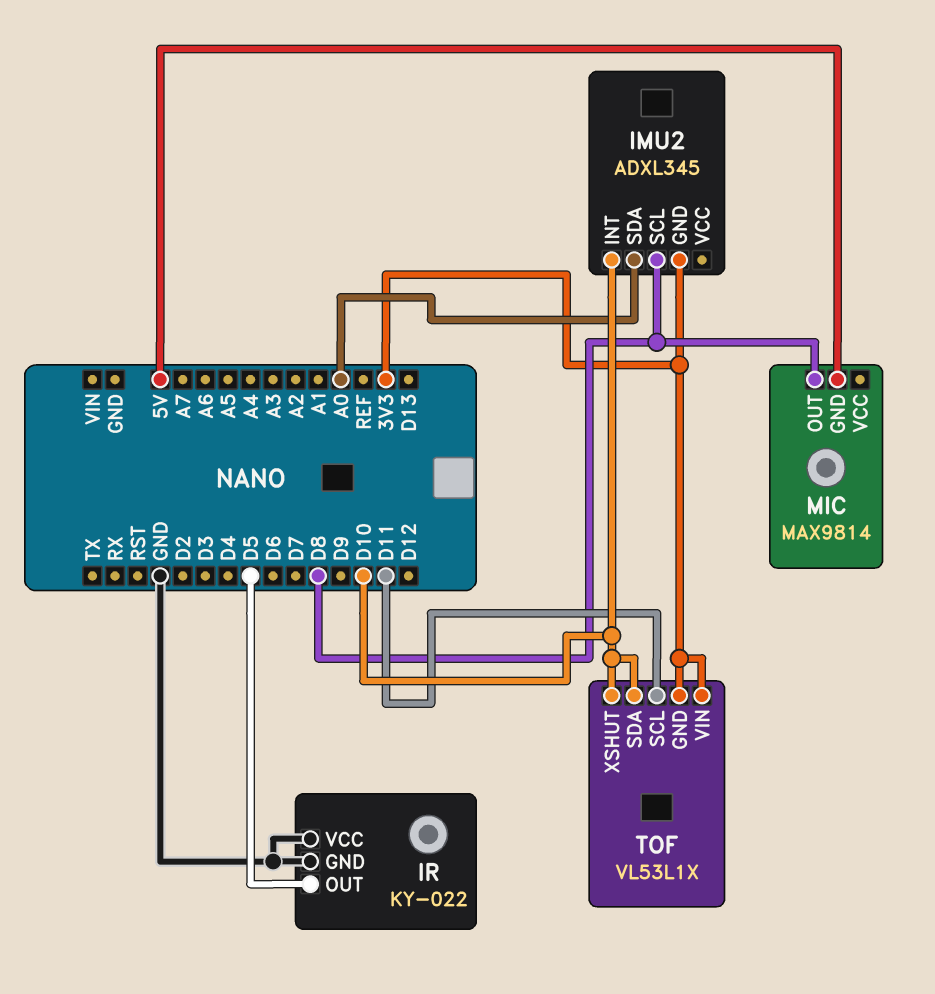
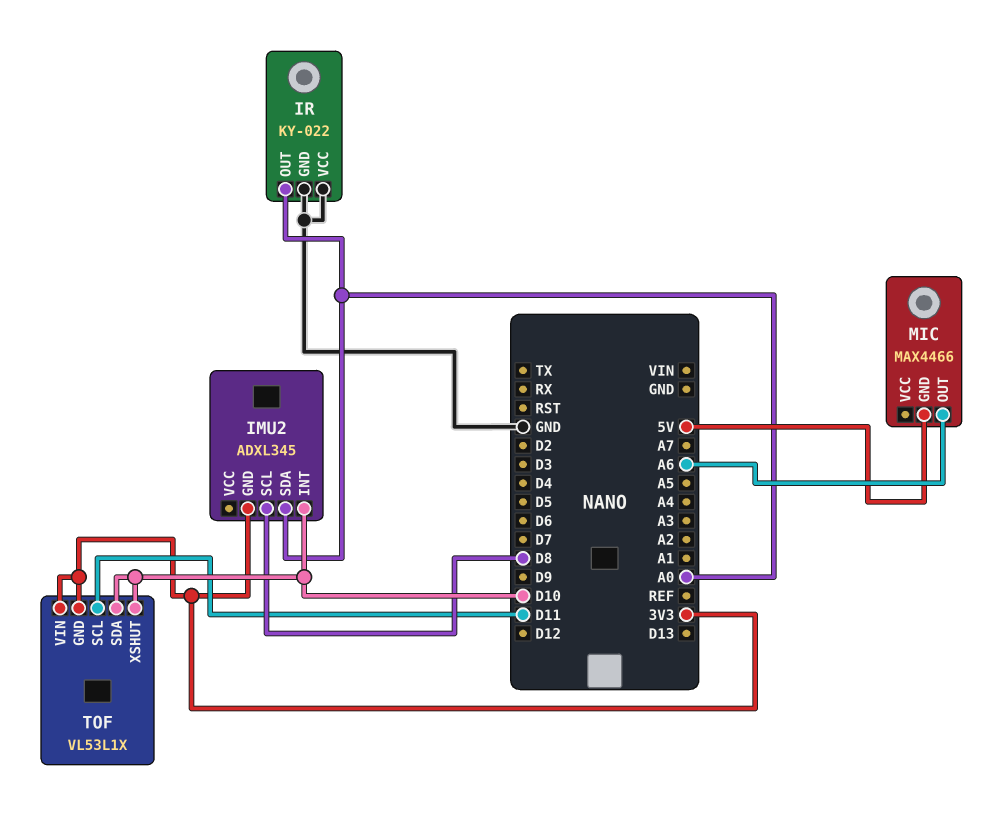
IR pin OUT: D5 -> A0
MIC: MAX9814 -> MAX4466
MIC pin OUT: D8 -> A6

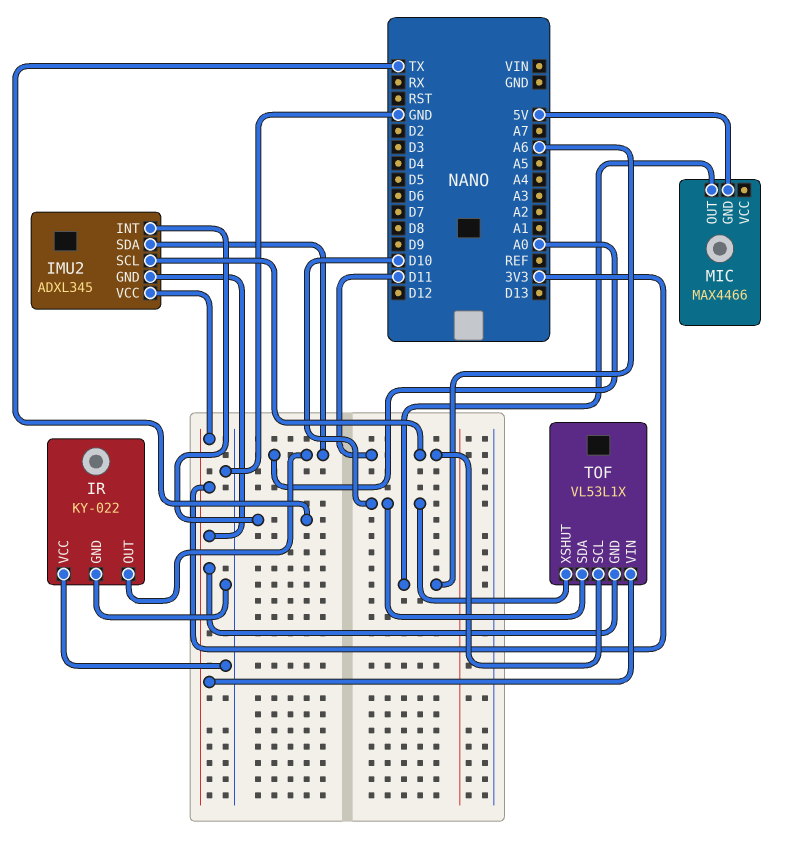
IMU2 pin INT: D10 -> TX
IMU2 pin SCL: D8 -> D11
IMU2 pin VCC: none -> 3V3

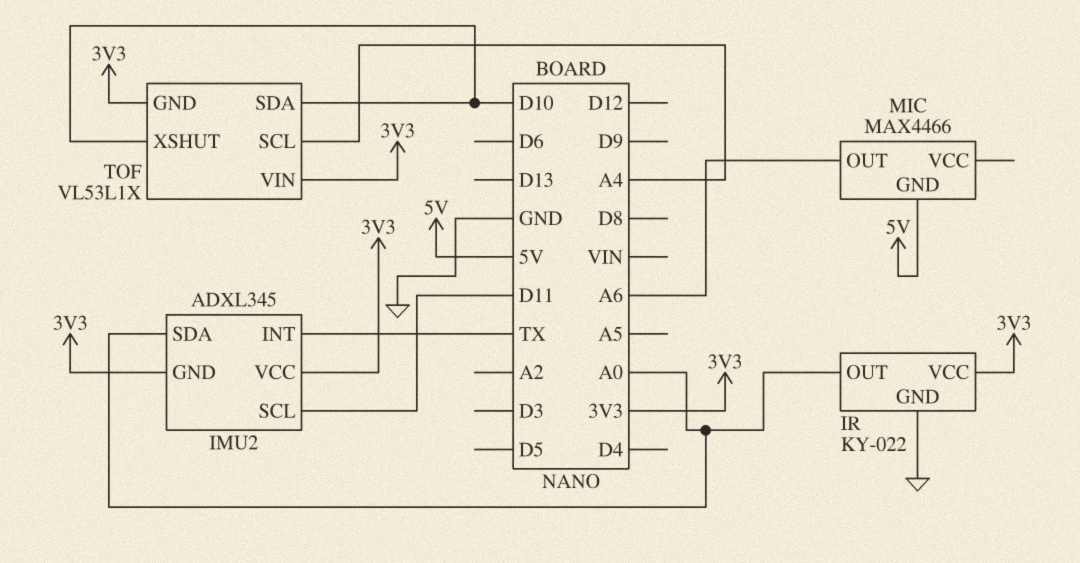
IR pin VCC: GND -> 3V3
TOF pin SCL: D11 -> A4

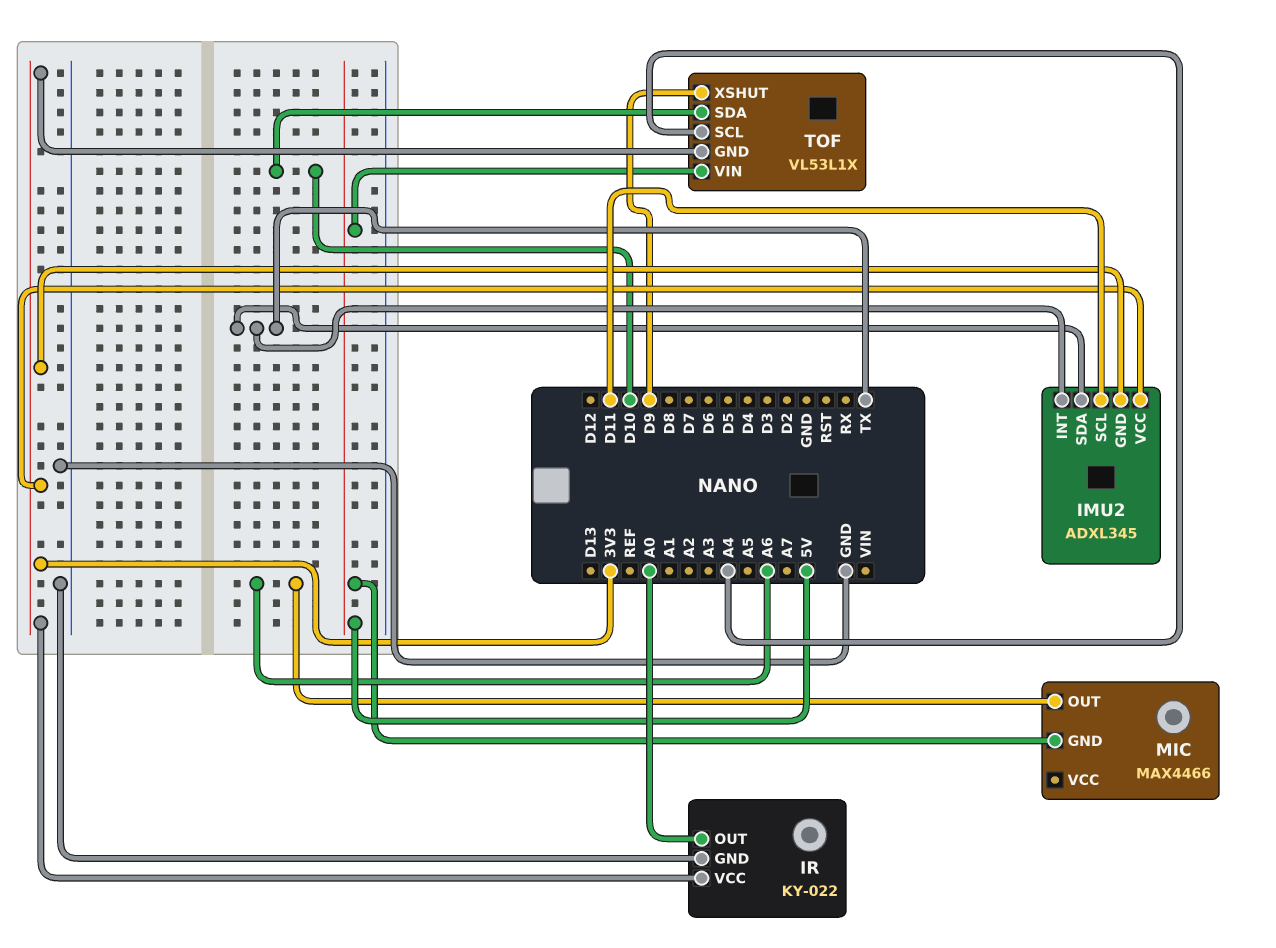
IMU2 pin SDA: A0 -> TX
TOF pin VIN: 3V3 -> 5V
TOF pin XSHUT: D10 -> D9

